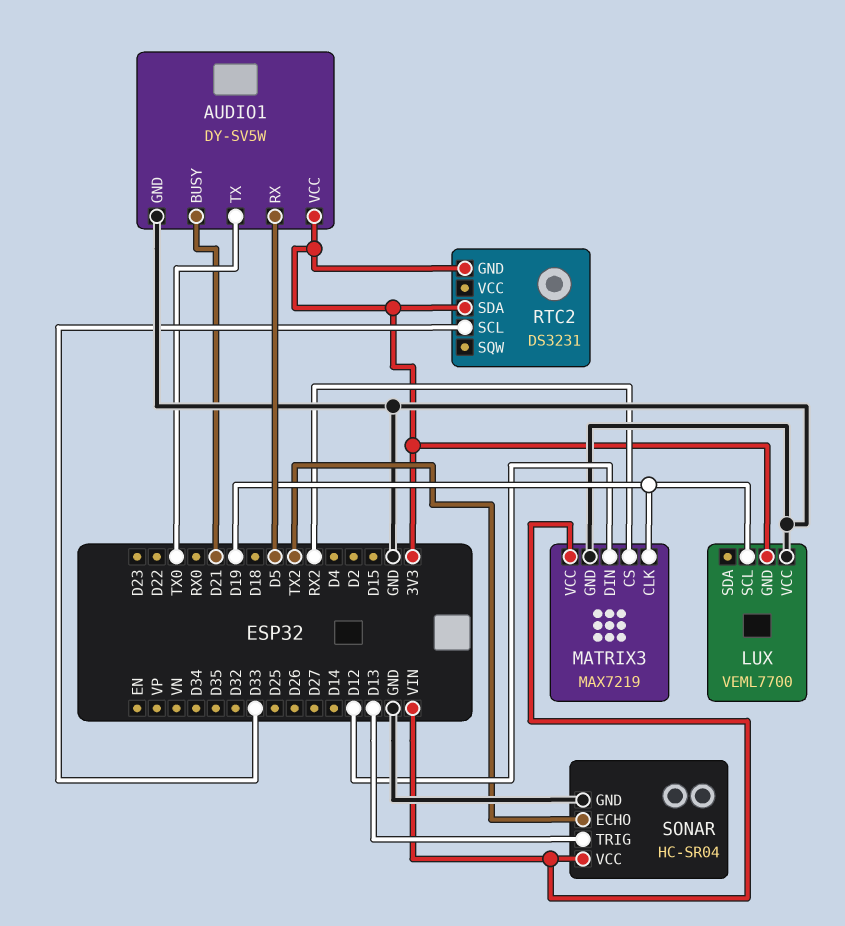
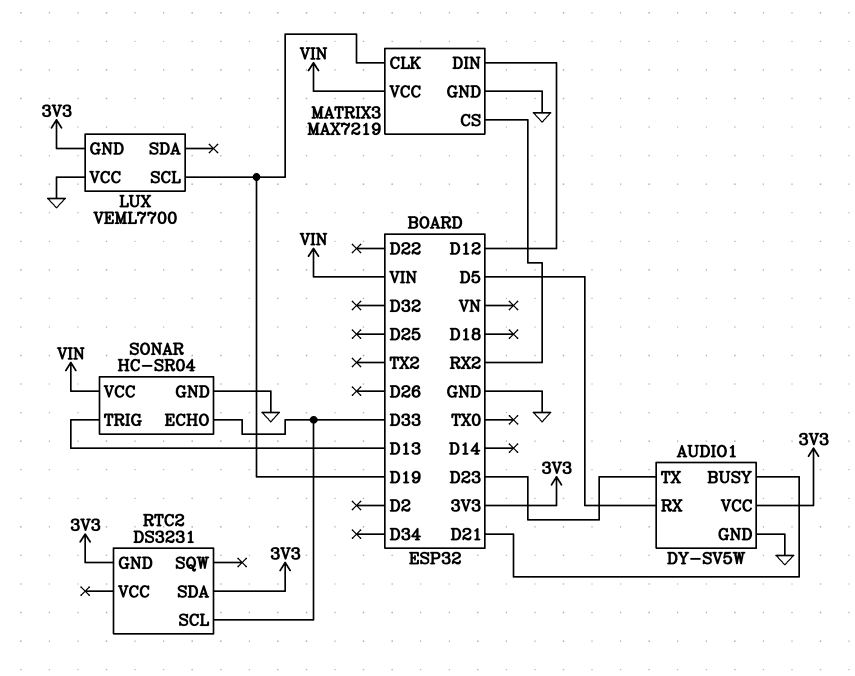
AUDIO1 pin TX: TX0 -> D23
SONAR pin ECHO: TX2 -> D33

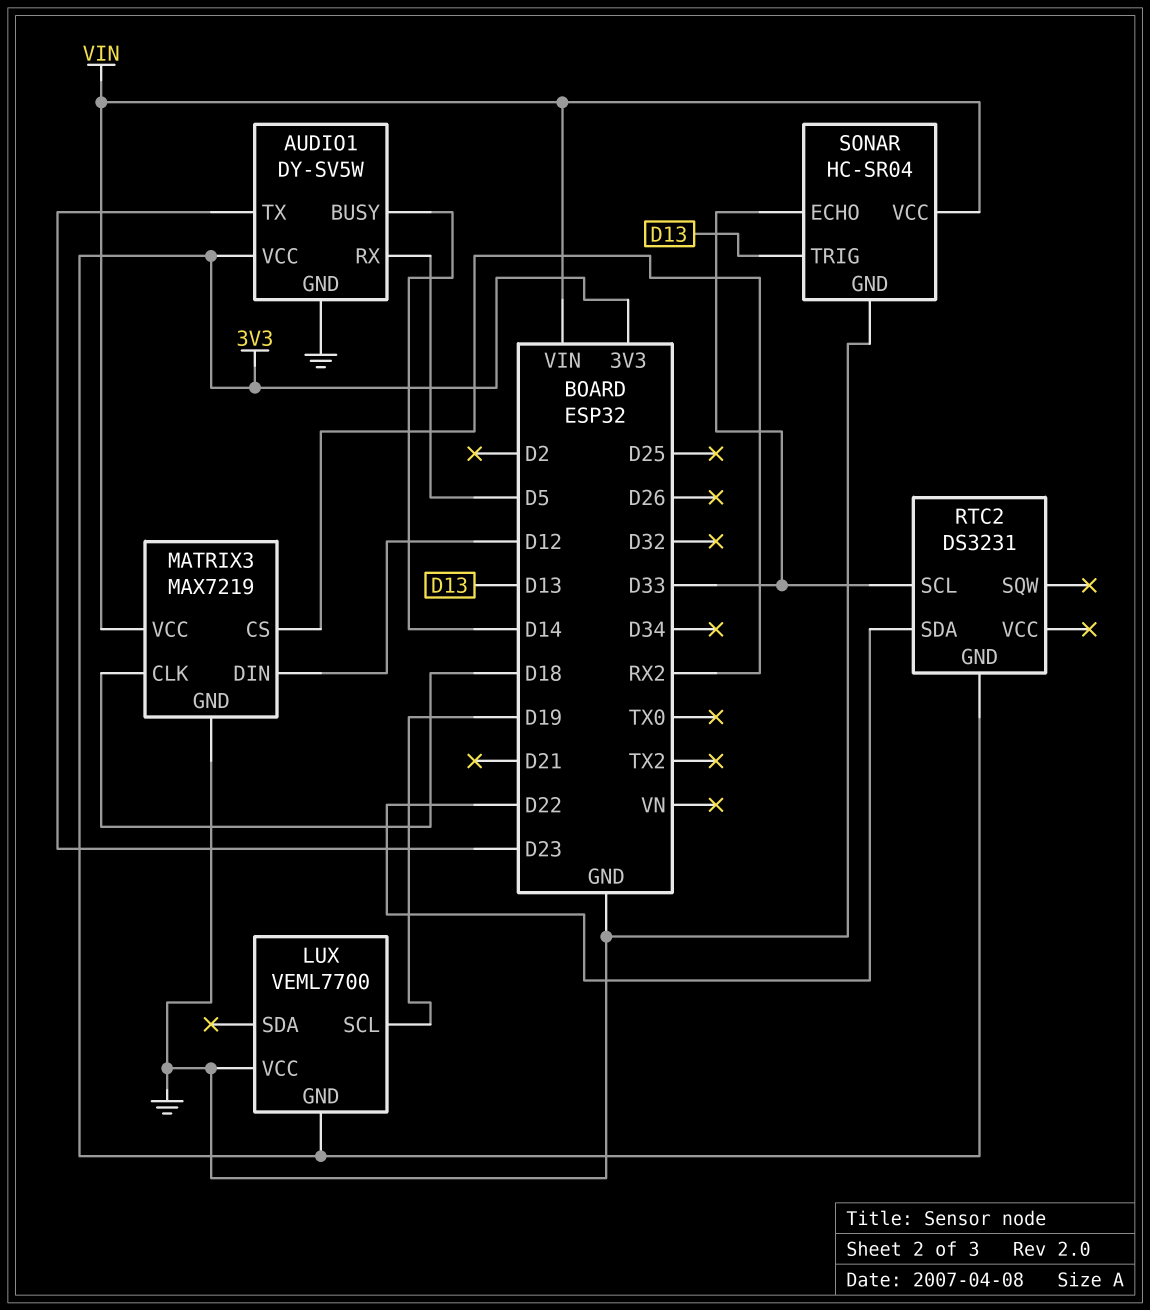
AUDIO1 pin BUSY: D21 -> D14
MATRIX3 pin CLK: D19 -> D18
RTC2 pin SDA: 3V3 -> D22

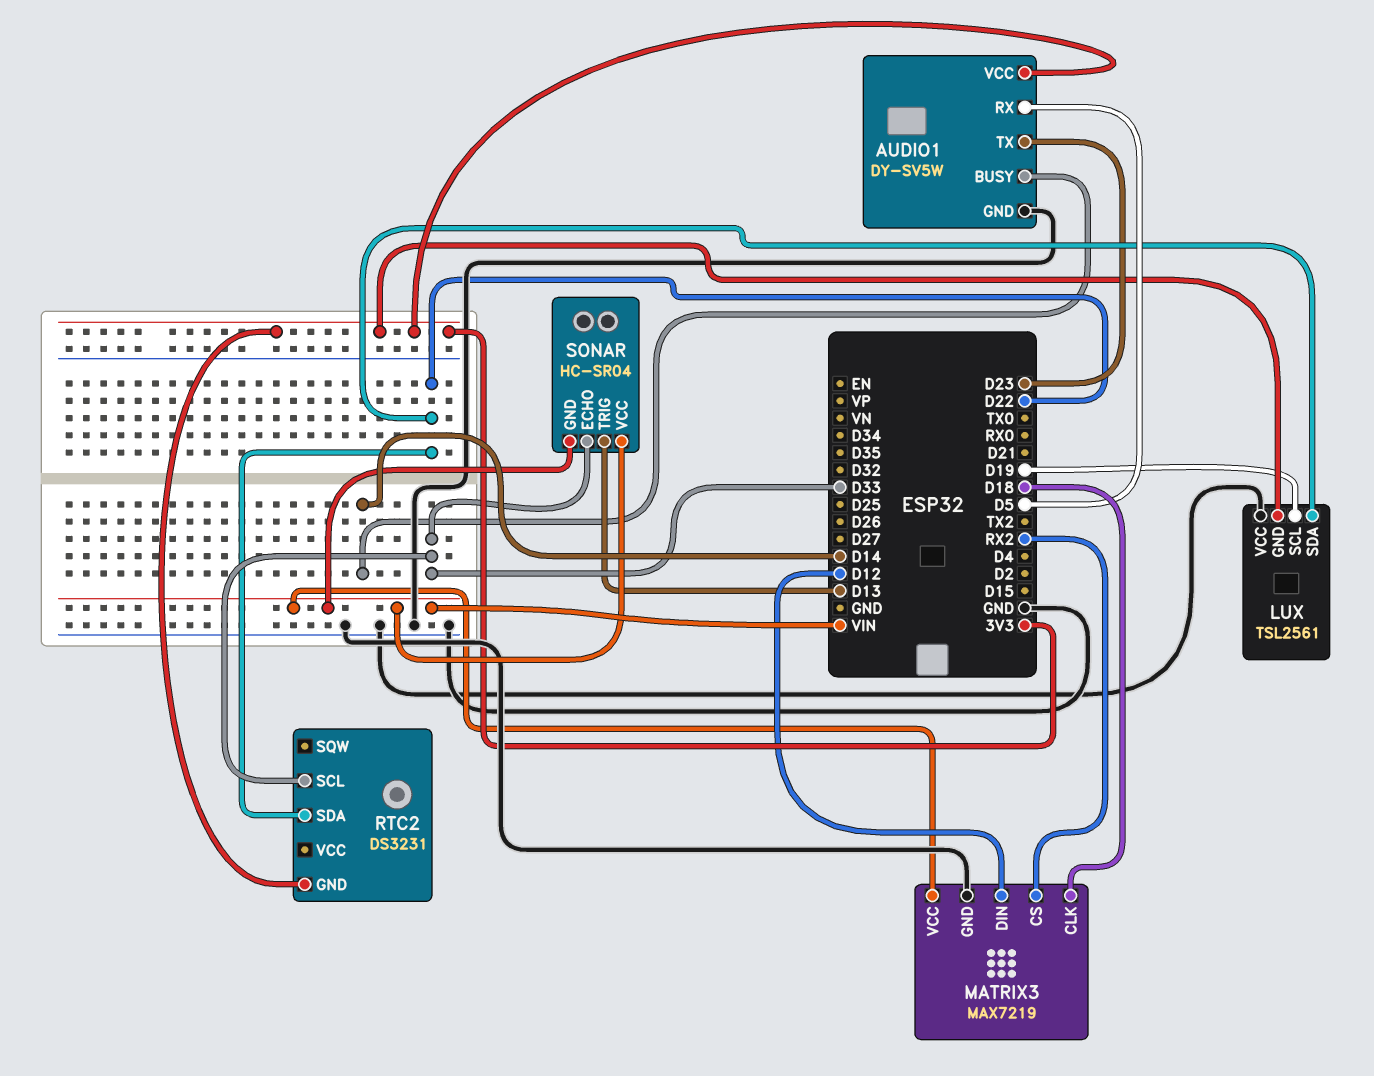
LUX: VEML7700 -> TSL2561
LUX pin SDA: none -> D22
SONAR pin GND: GND -> VIN

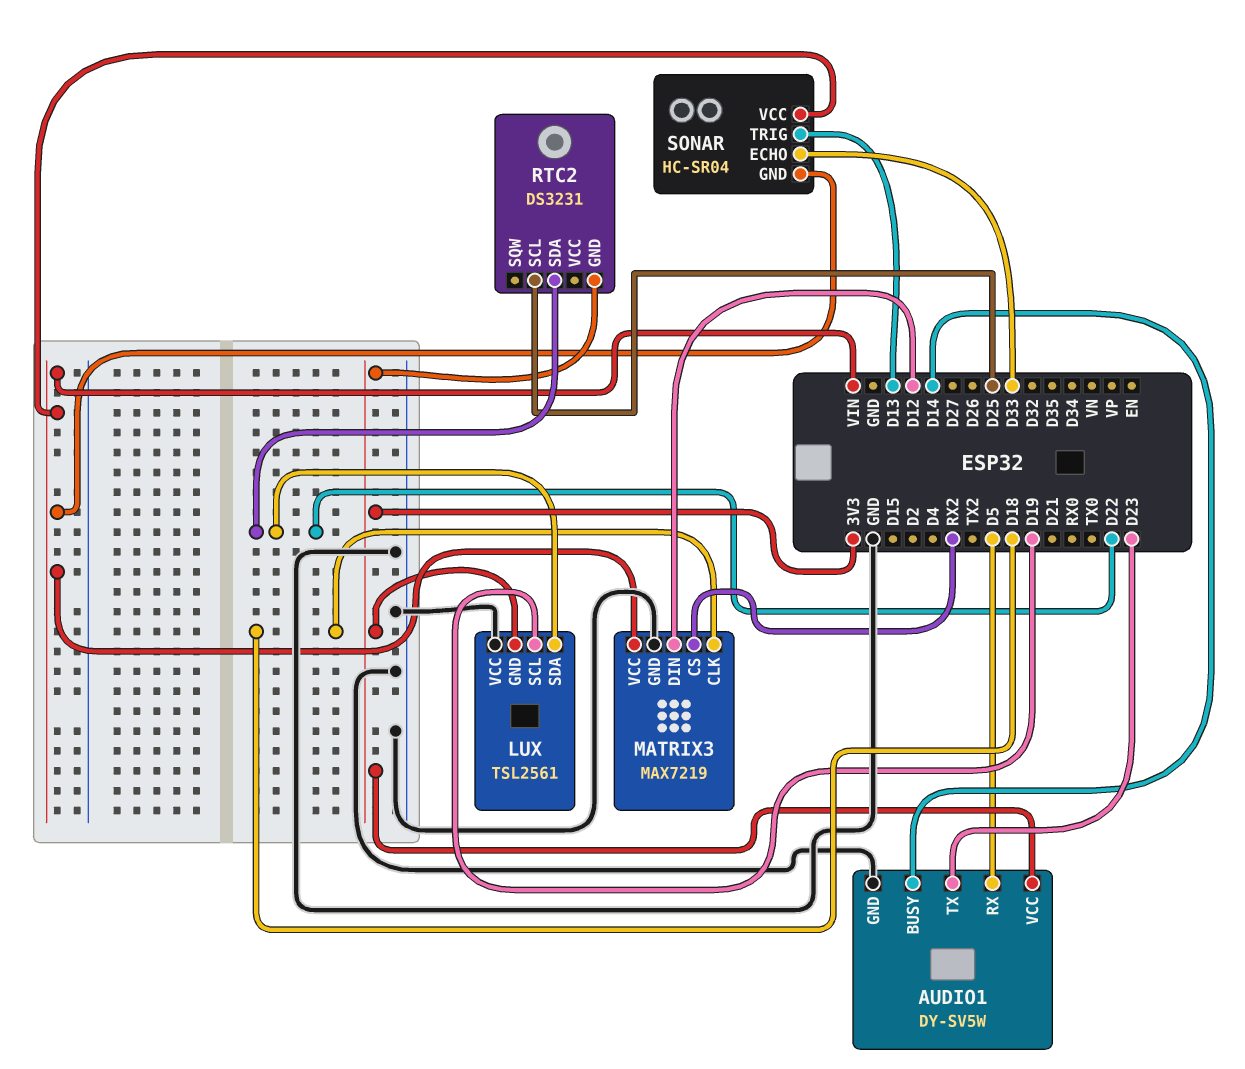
RTC2 pin SCL: D33 -> D25

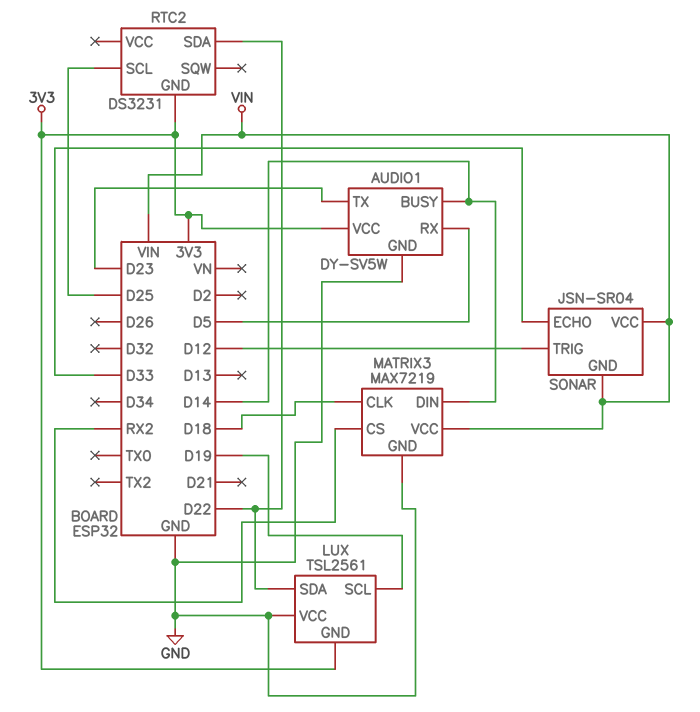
MATRIX3 pin DIN: D12 -> D14
SONAR: HC-SR04 -> JSN-SR04
SONAR pin TRIG: D13 -> D12

